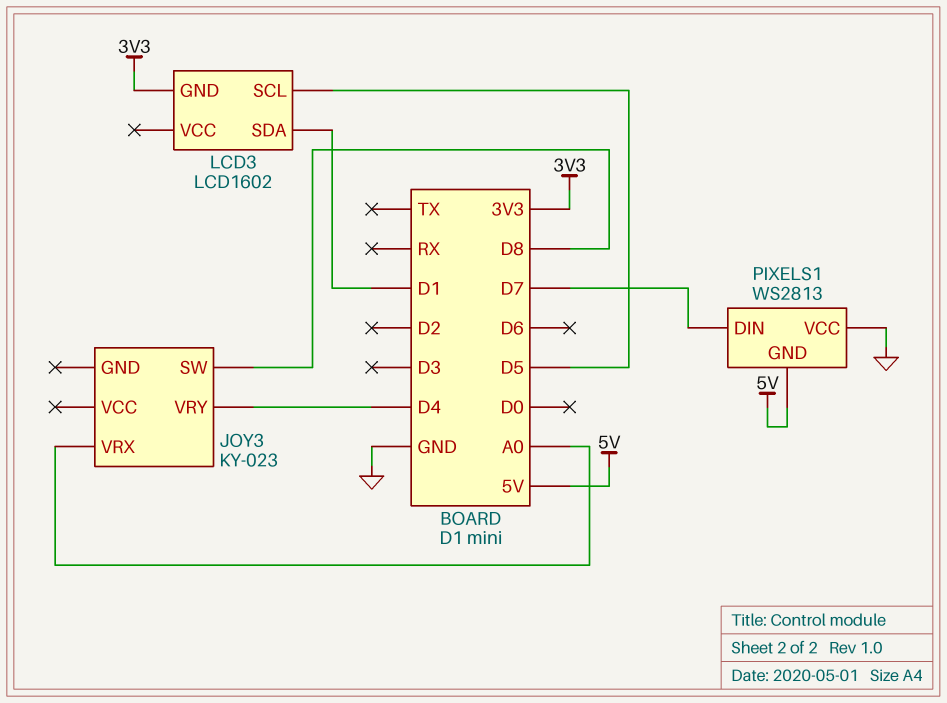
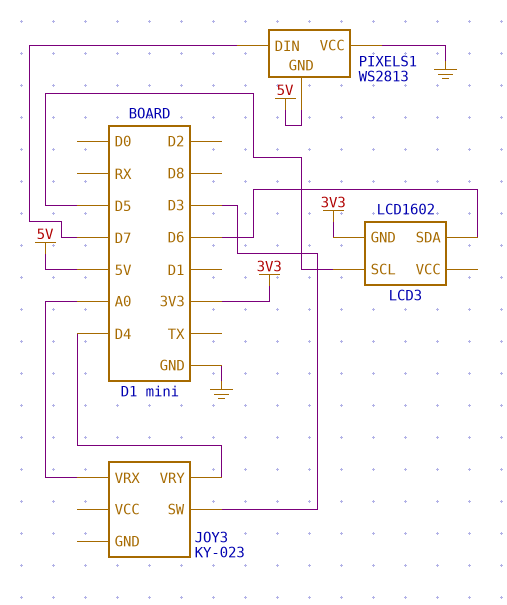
JOY3 pin SW: D8 -> D3
LCD3 pin SDA: D1 -> D6

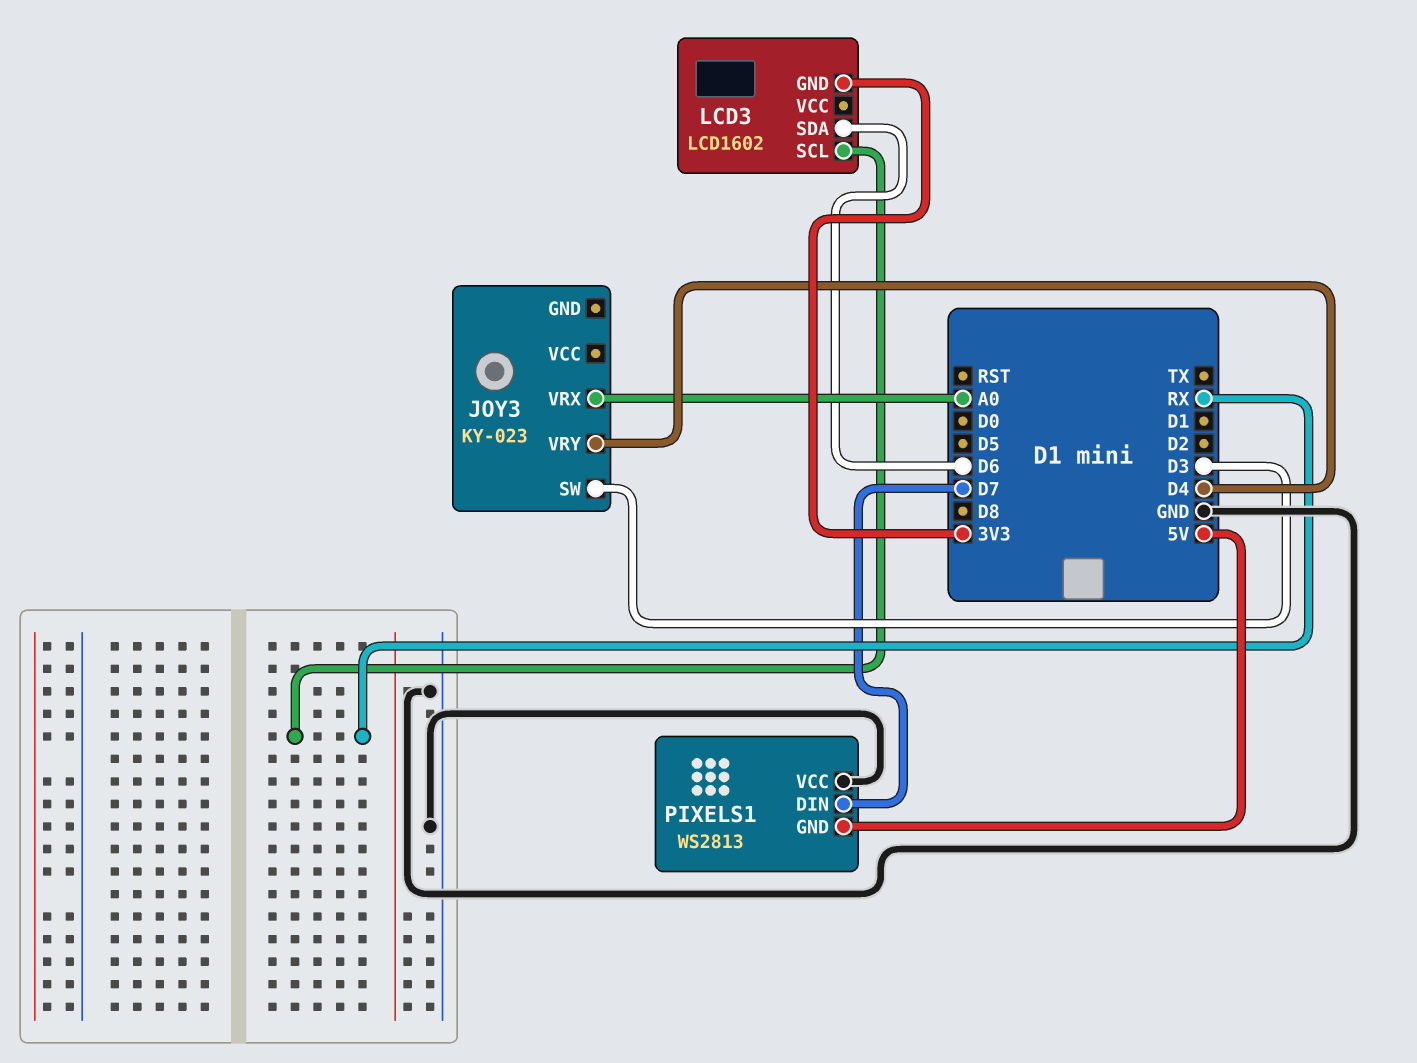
LCD3 pin SCL: D5 -> RX

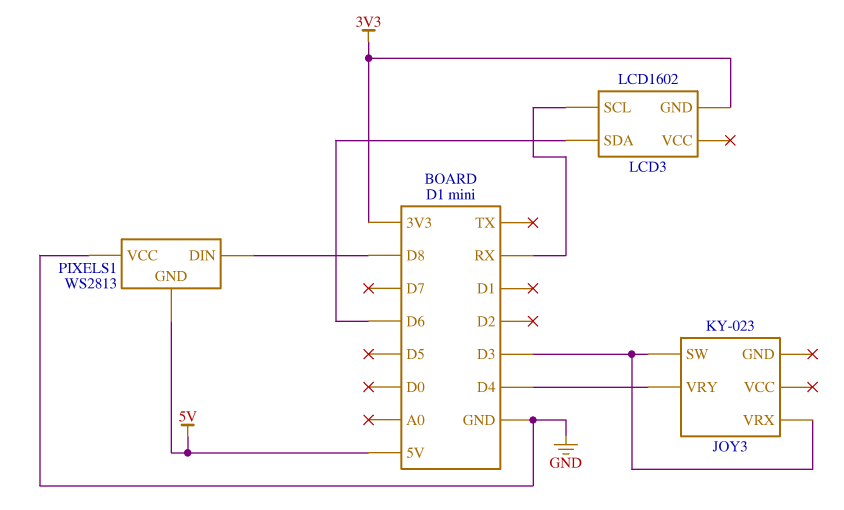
JOY3 pin VRX: A0 -> D3
PIXELS1 pin DIN: D7 -> D8

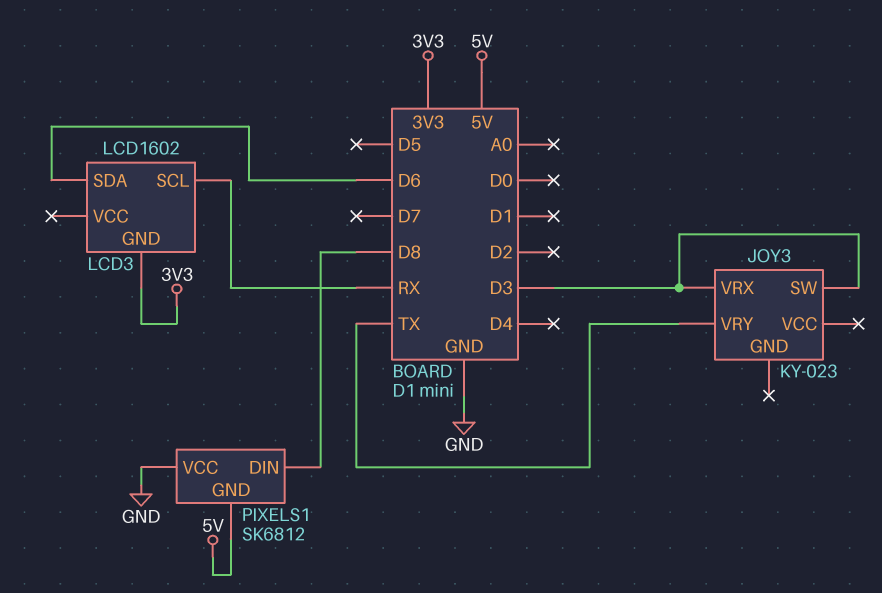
JOY3 pin VRY: D4 -> TX
PIXELS1: WS2813 -> SK6812

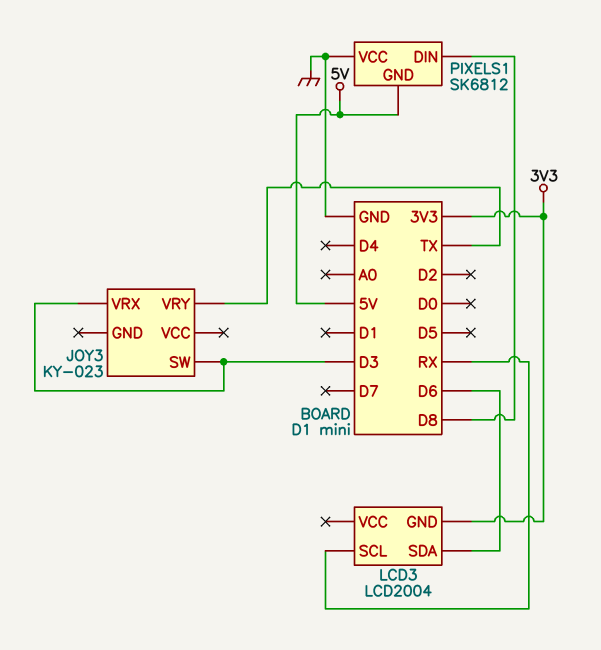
LCD3: LCD1602 -> LCD2004

